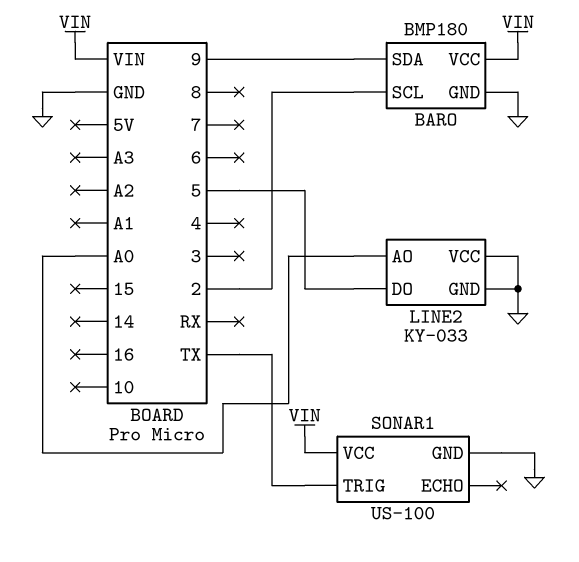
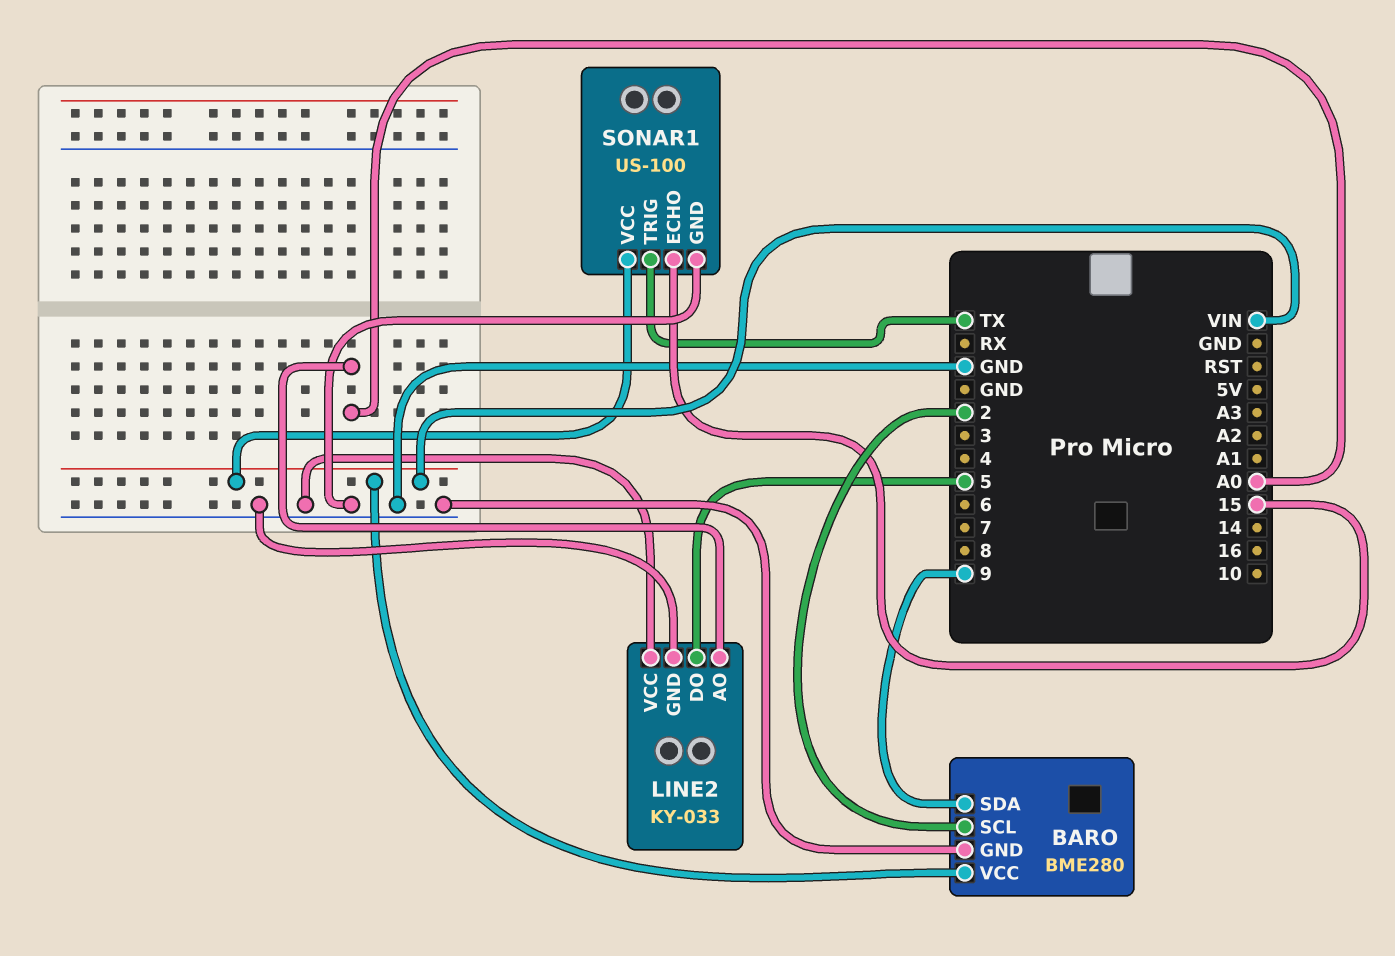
BARO: BMP180 -> BME280
SONAR1 pin ECHO: none -> 15

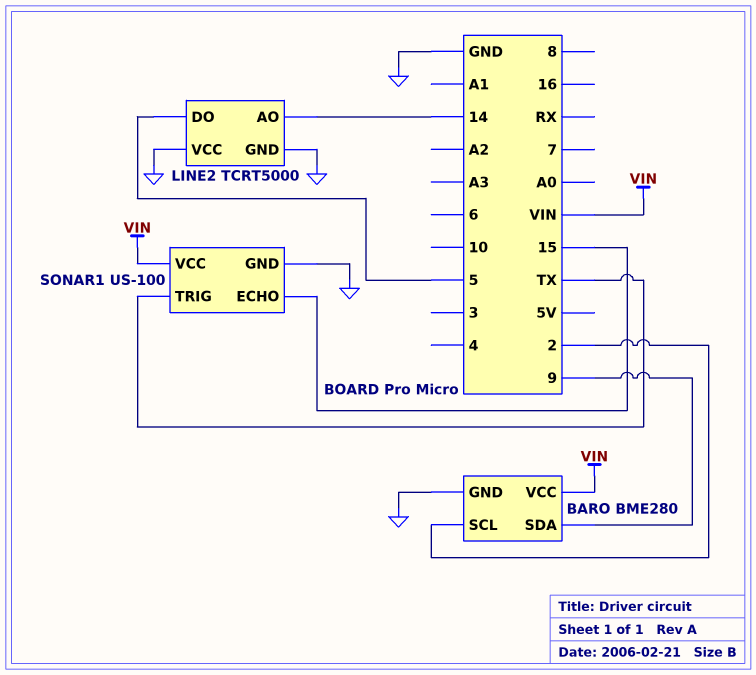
LINE2: KY-033 -> TCRT5000
LINE2 pin AO: A0 -> 14

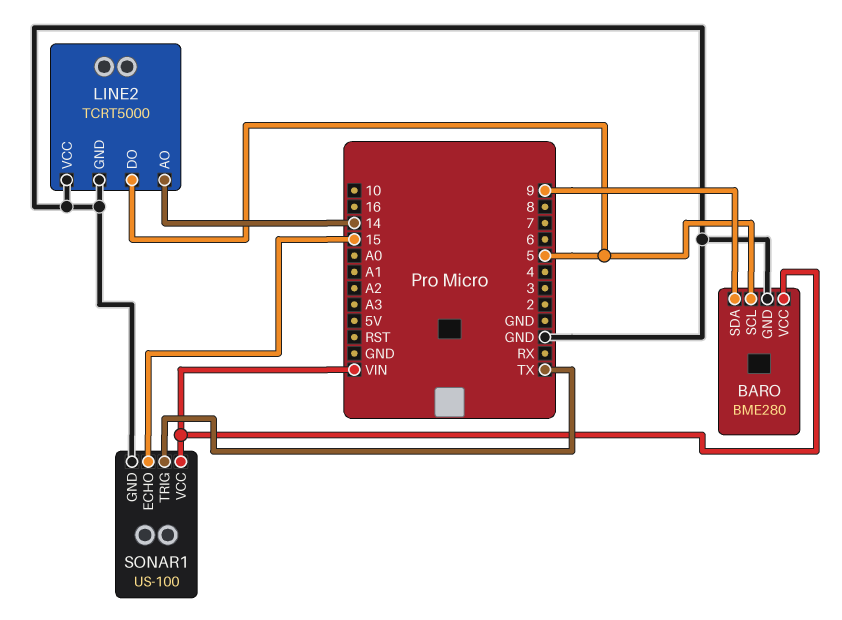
BARO pin SCL: 2 -> 5

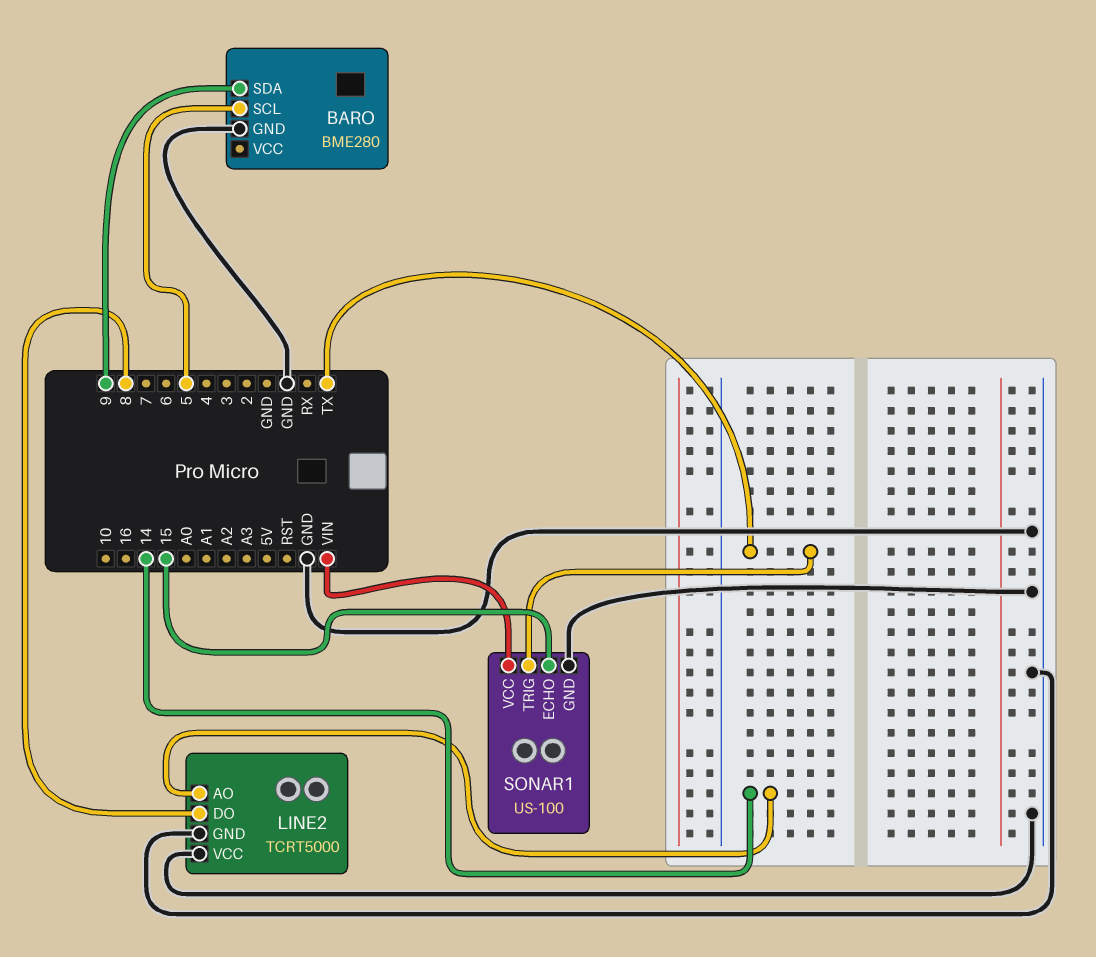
BARO pin VCC: VIN -> none
LINE2 pin DO: 5 -> 8

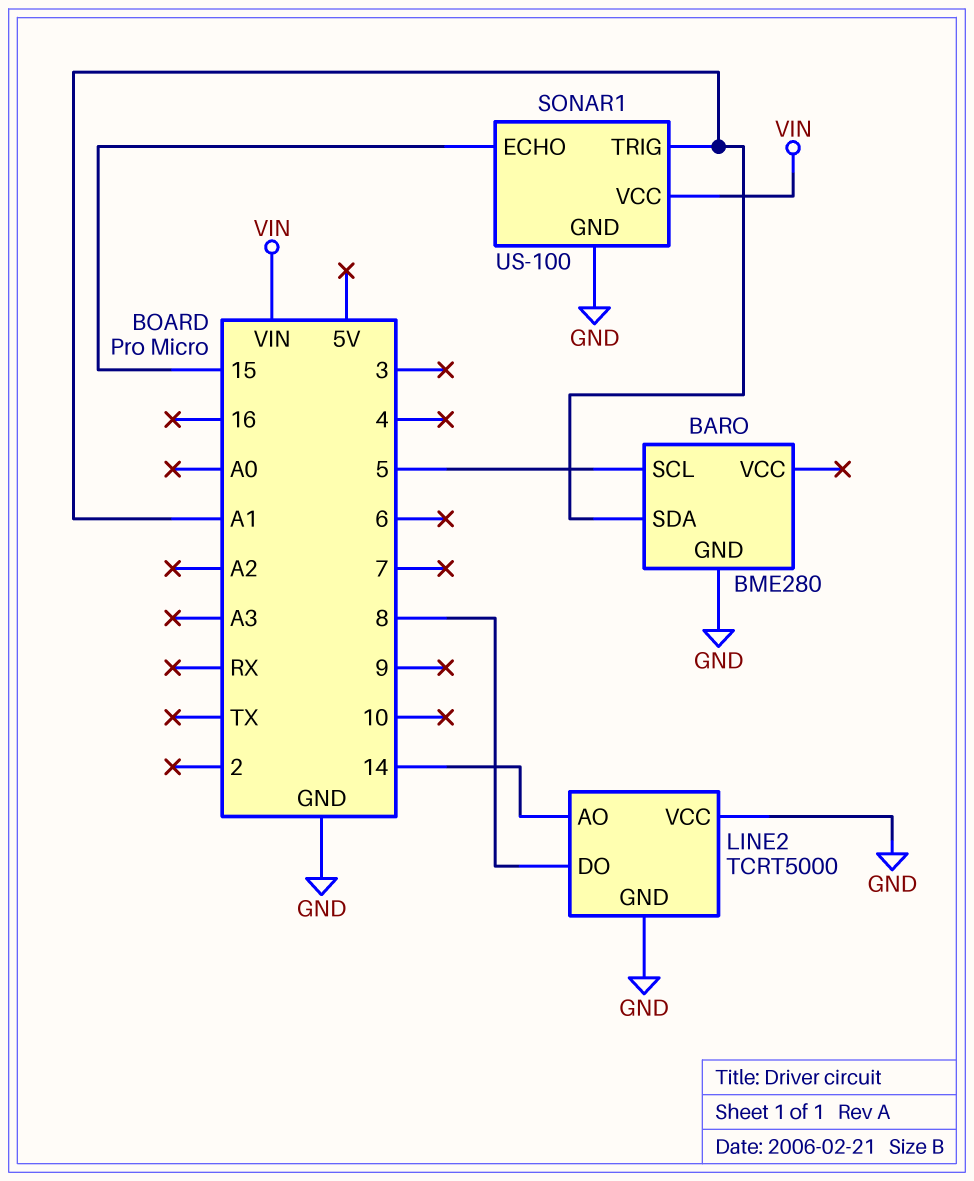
BARO pin SDA: 9 -> A1
SONAR1 pin TRIG: TX -> A1

